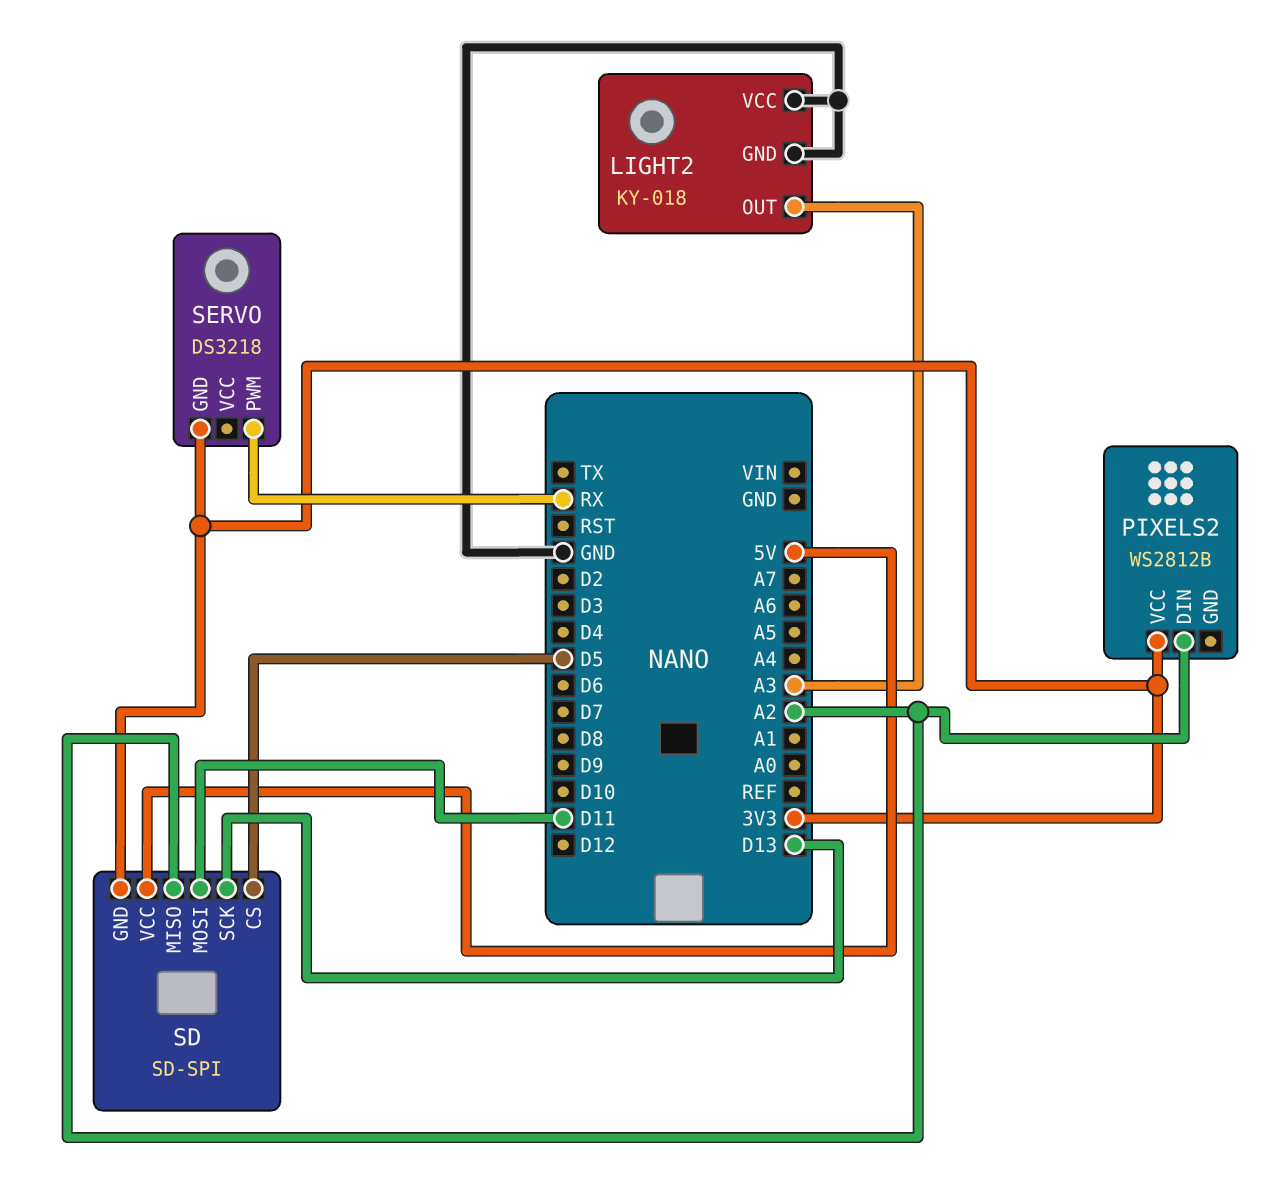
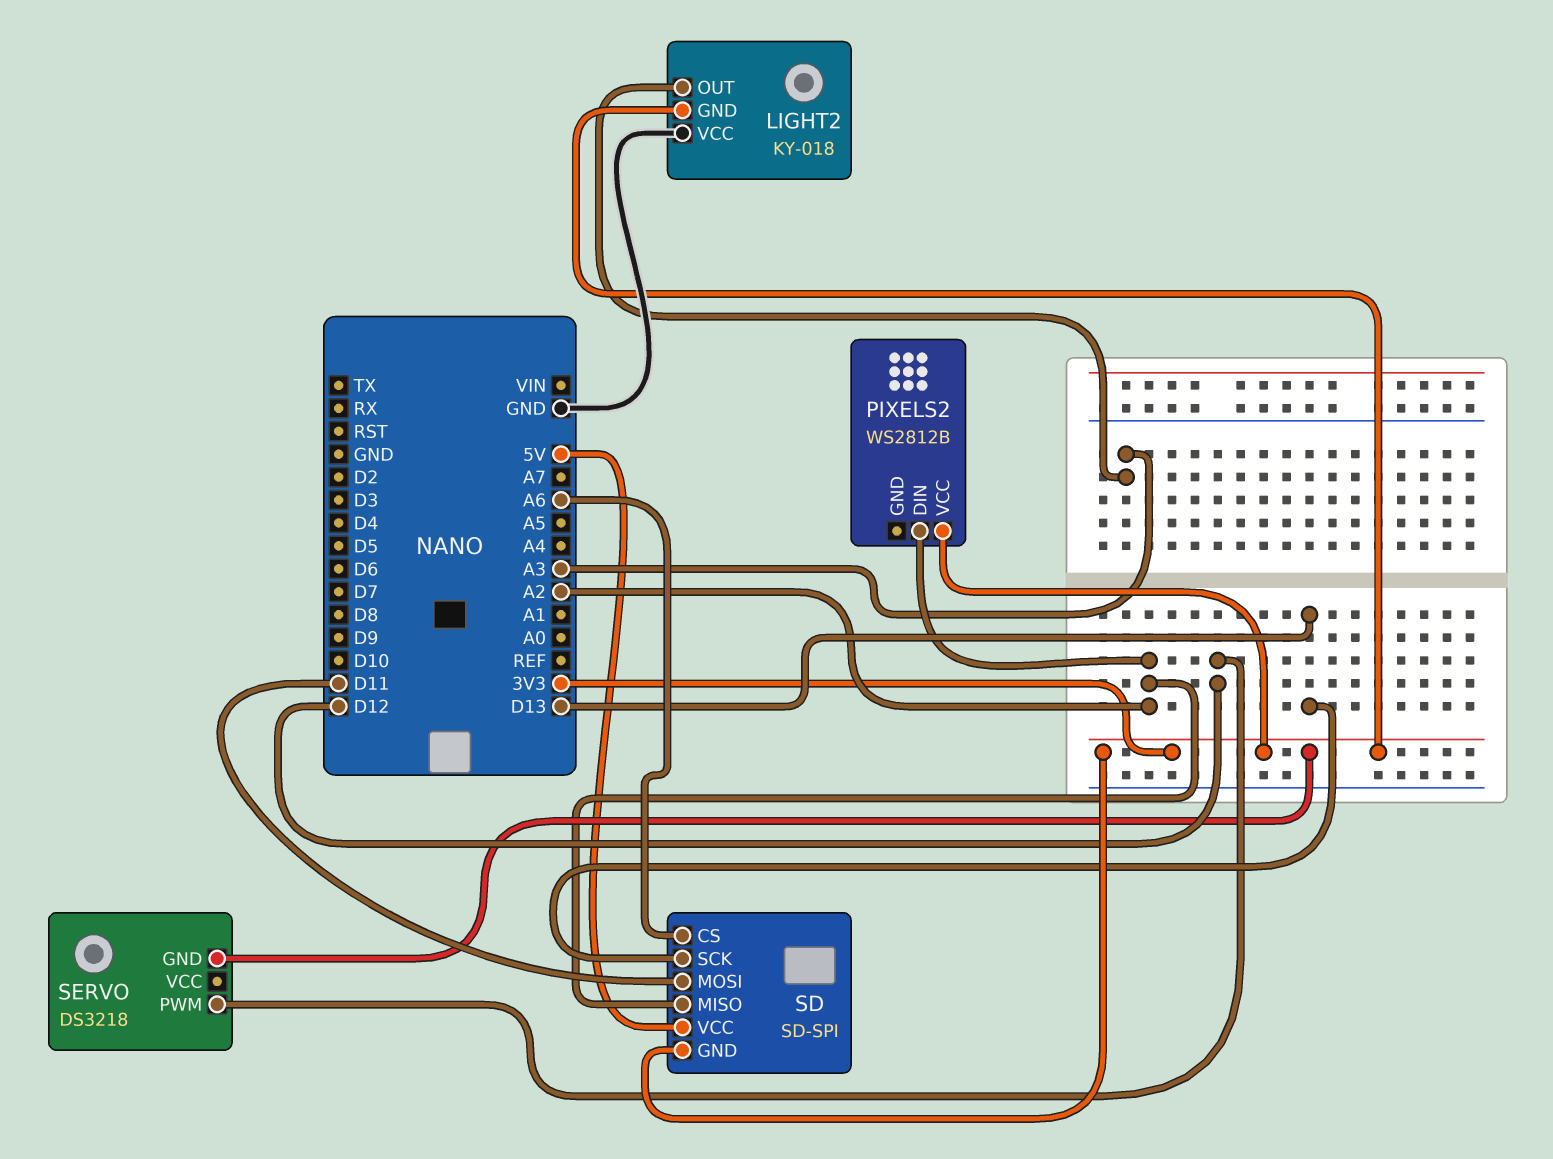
LIGHT2 pin GND: GND -> 3V3
SD pin CS: D5 -> A6
SERVO pin PWM: RX -> D12

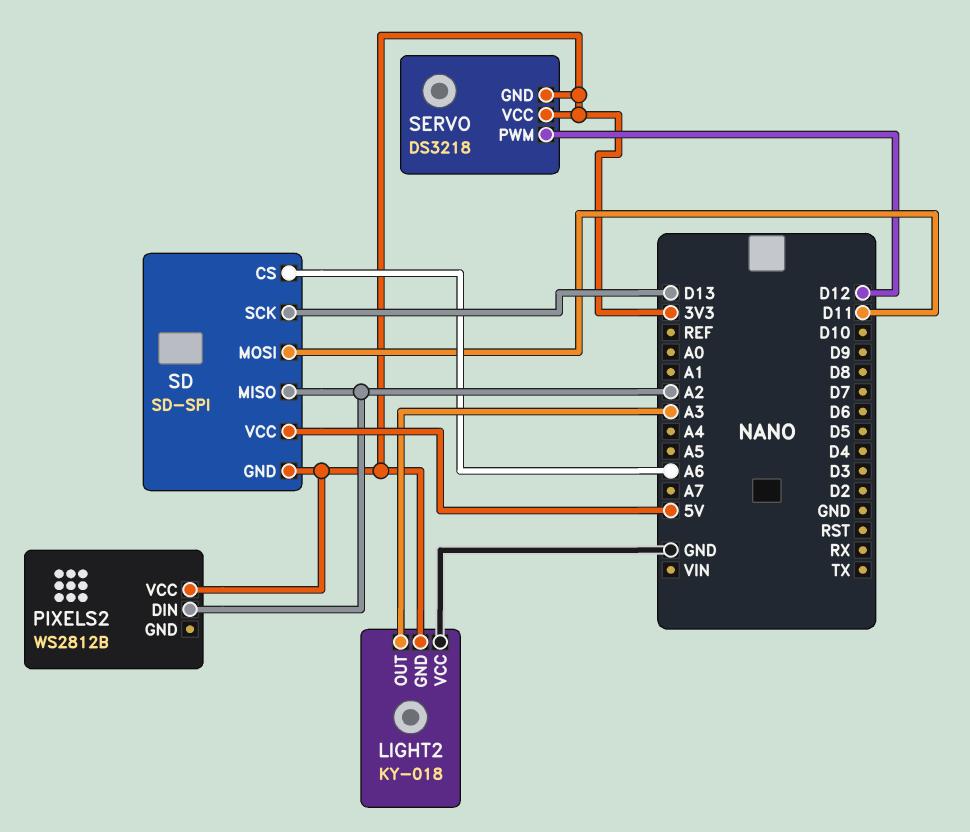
SERVO pin VCC: none -> 3V3

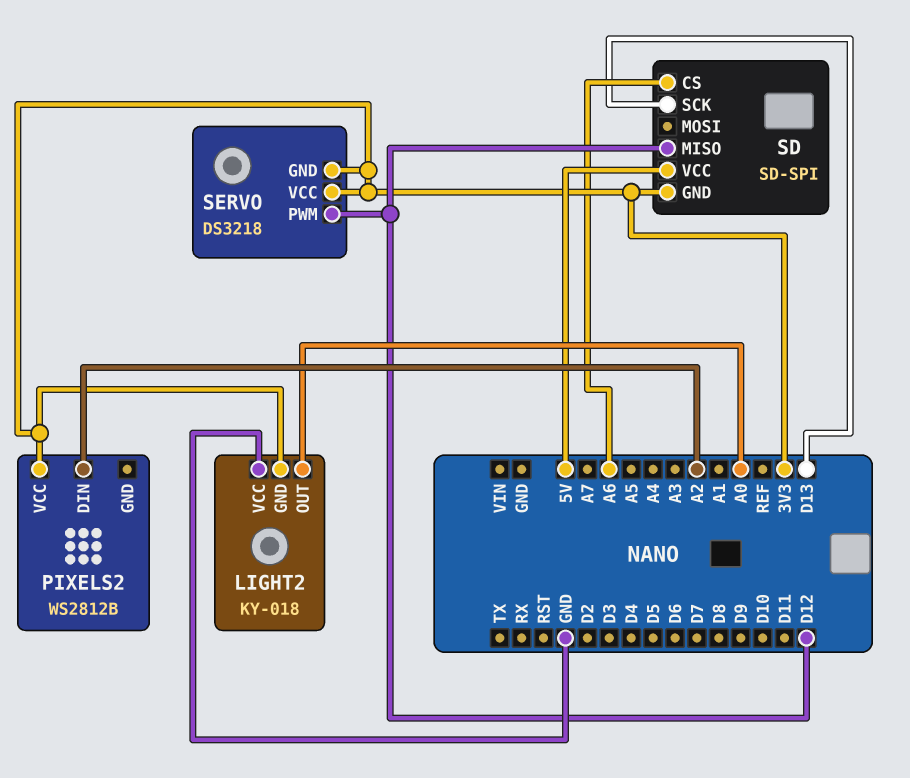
LIGHT2 pin OUT: A3 -> A0
SD pin MISO: A2 -> D12
SD pin MOSI: D11 -> none

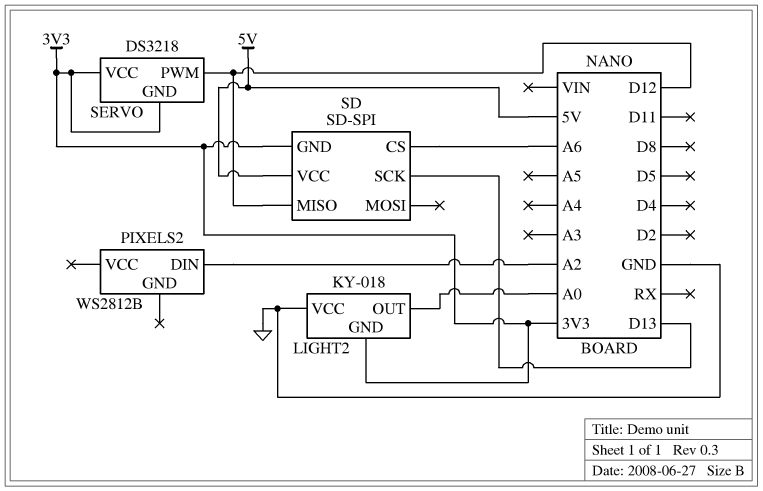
PIXELS2 pin VCC: 3V3 -> none

